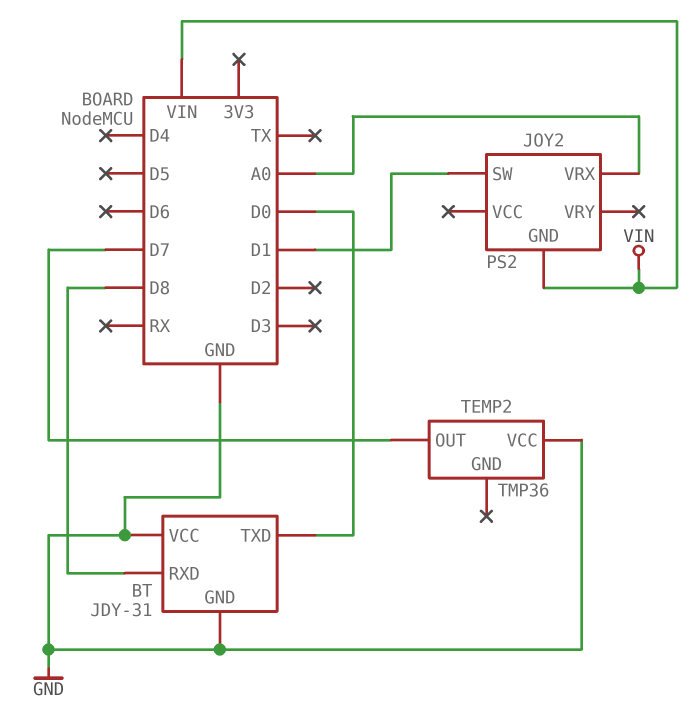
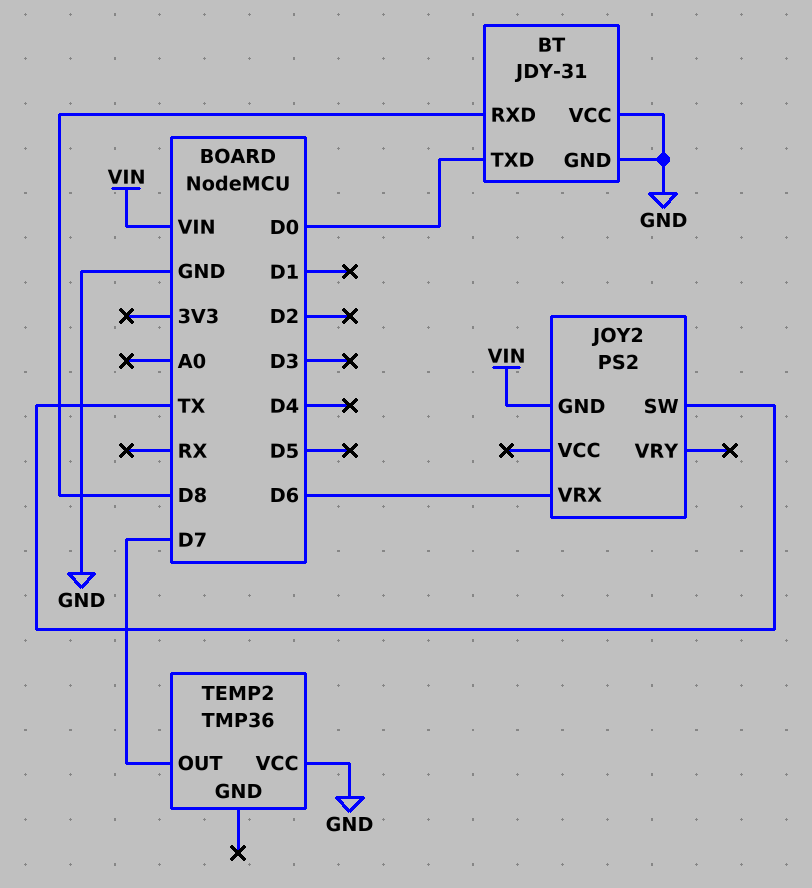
JOY2 pin SW: D1 -> TX
JOY2 pin VRX: A0 -> D6

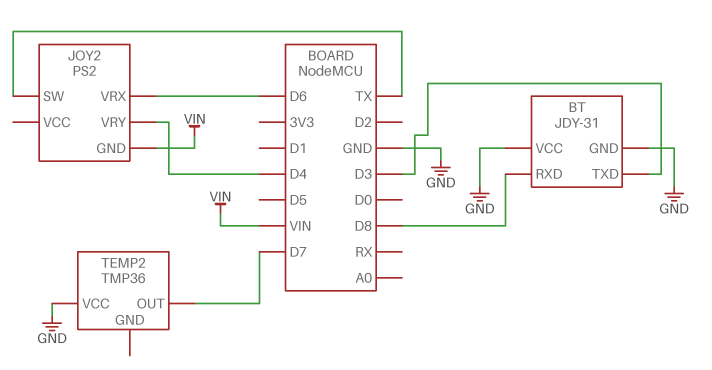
BT pin TXD: D0 -> D3
JOY2 pin VRY: none -> D4

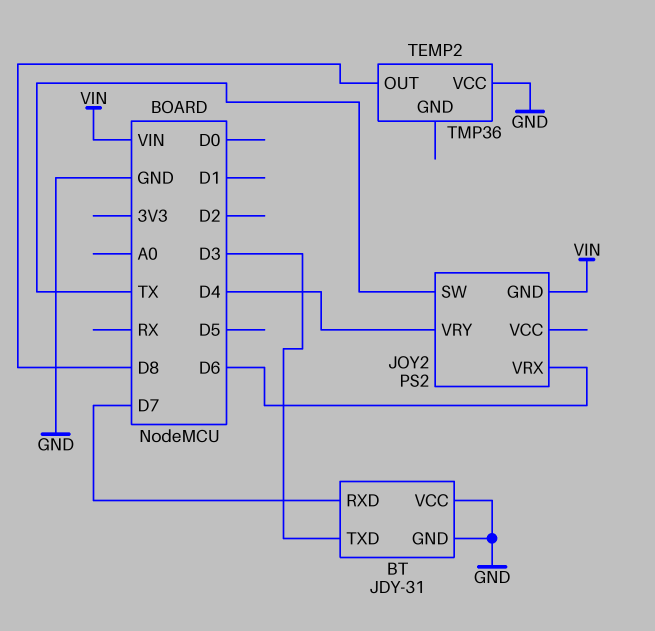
BT pin RXD: D8 -> D7
TEMP2 pin OUT: D7 -> D8

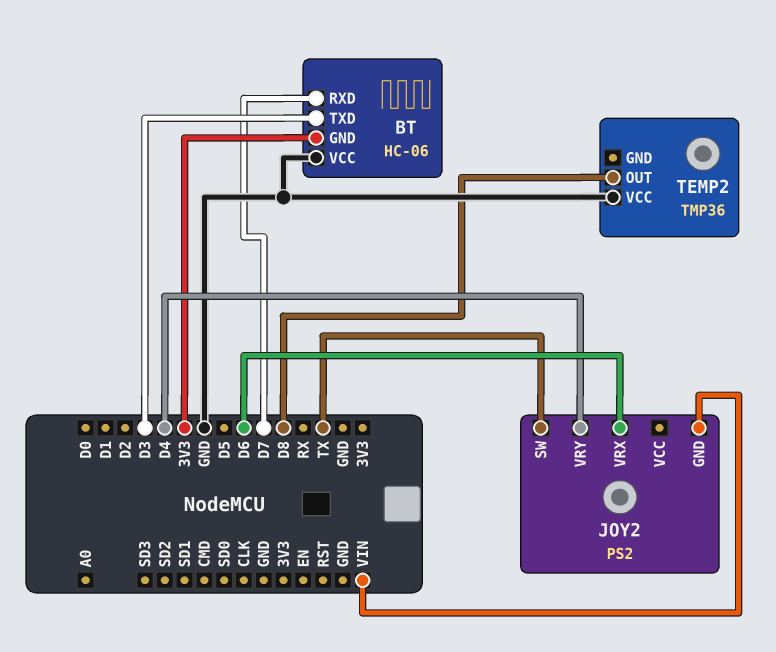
BT: JDY-31 -> HC-06
BT pin GND: GND -> 3V3

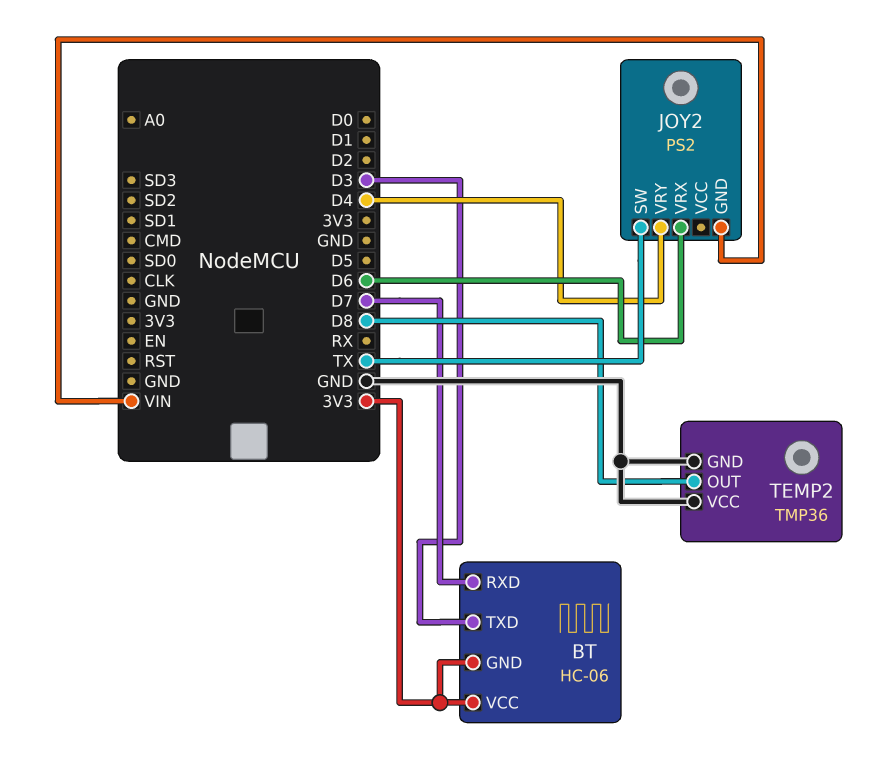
BT pin VCC: GND -> 3V3
TEMP2 pin GND: none -> GND

